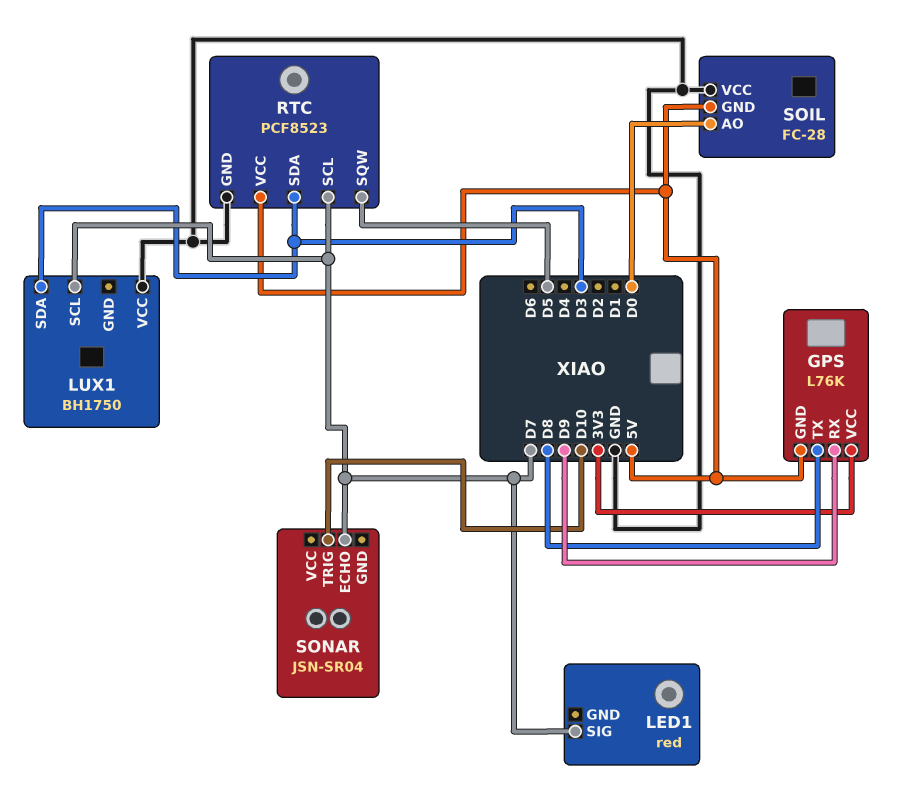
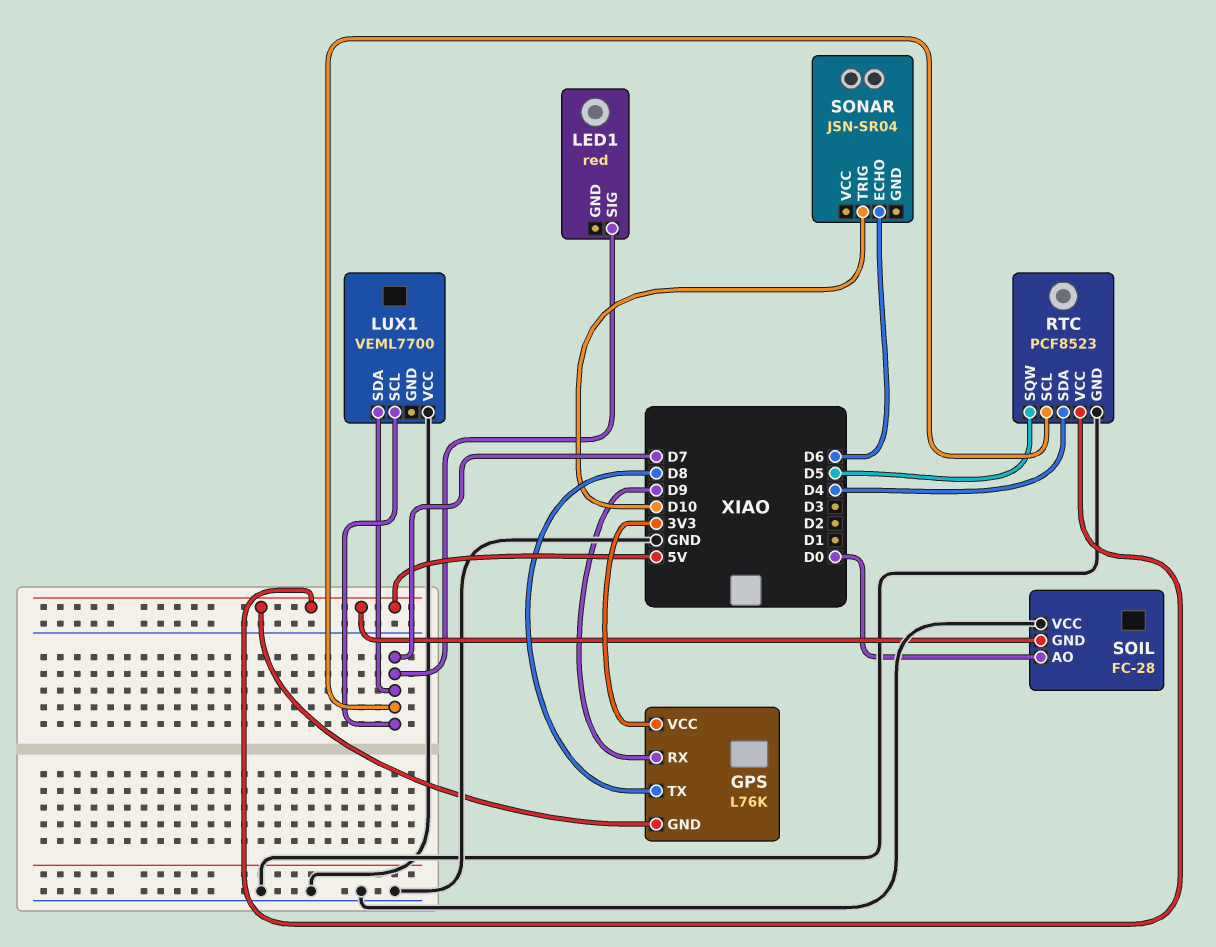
LUX1: BH1750 -> VEML7700
LUX1 pin SDA: D3 -> D7
RTC pin SDA: D3 -> D4
SONAR pin ECHO: D7 -> D6

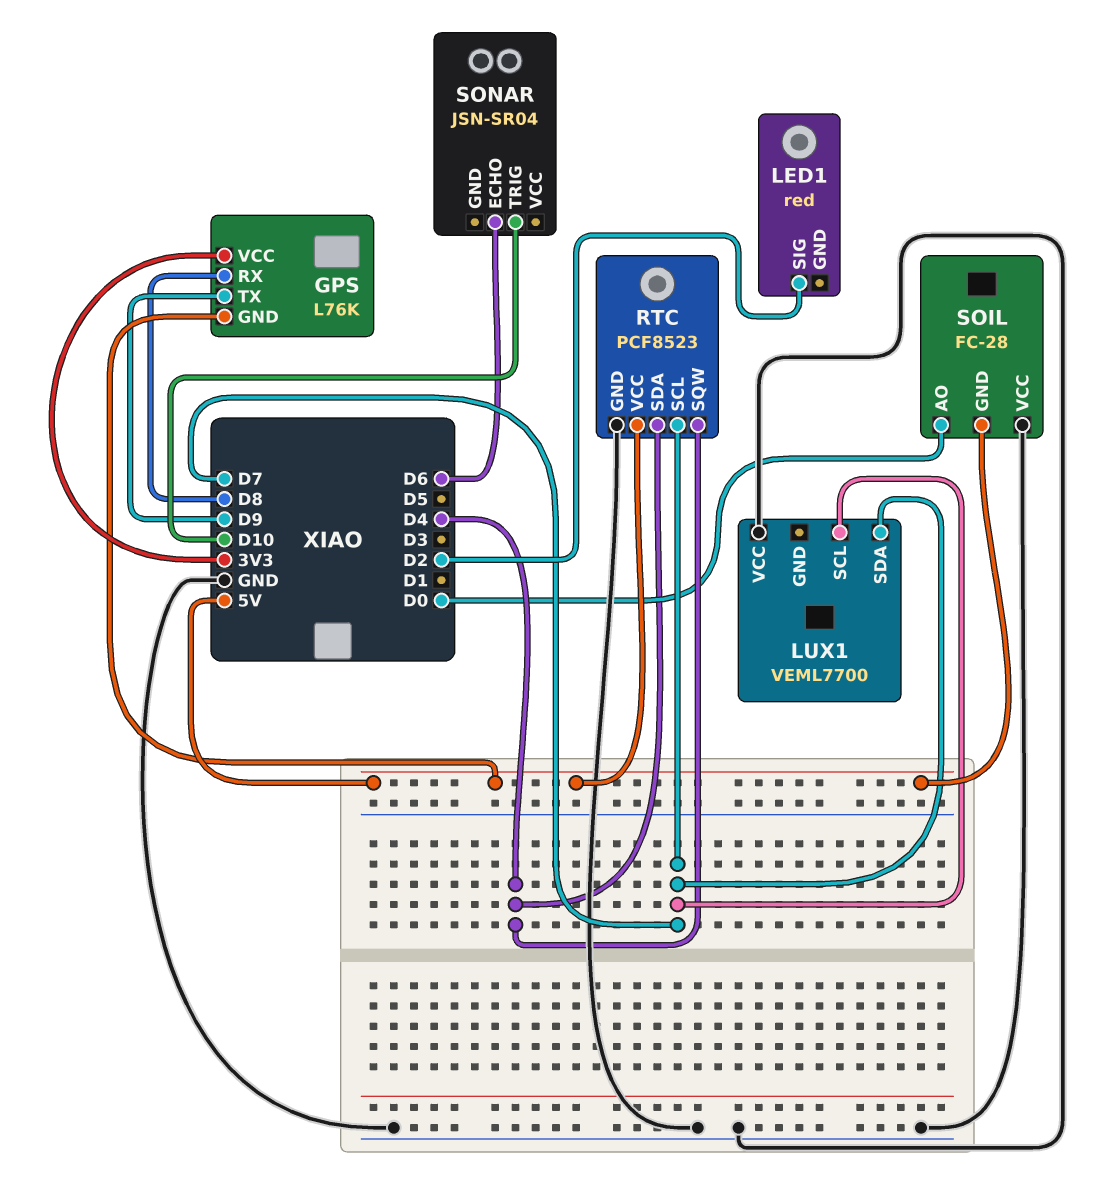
GPS pin RX: D9 -> D8
GPS pin TX: D8 -> D9
LED1 pin SIG: D7 -> D2
RTC pin SQW: D5 -> D4

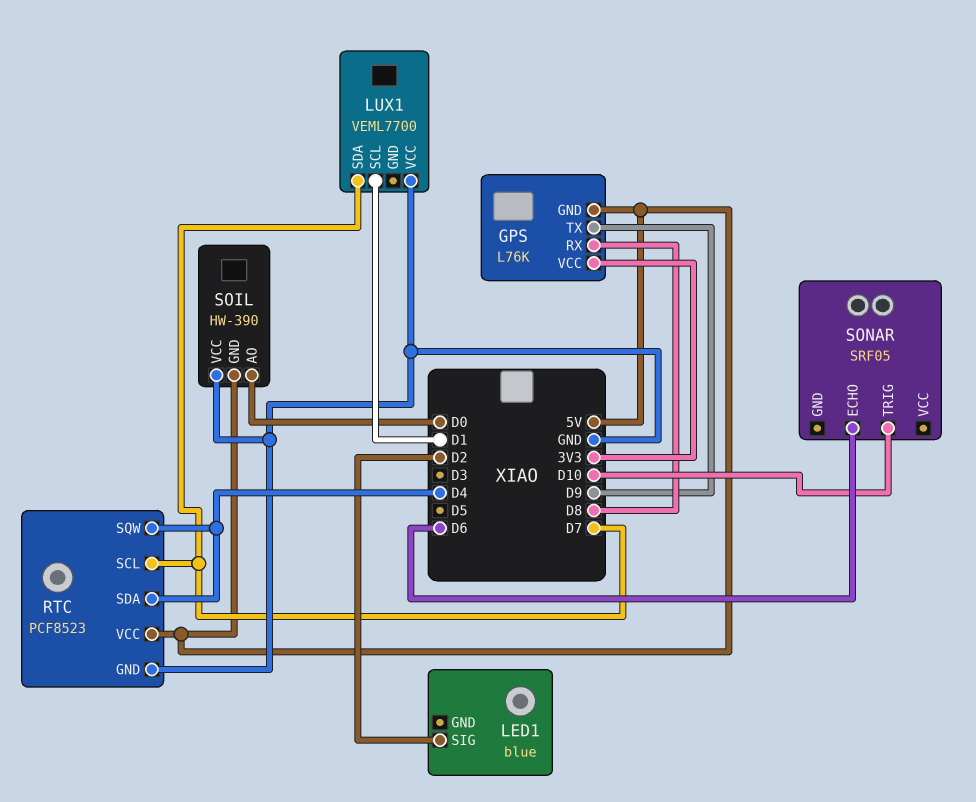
LED1: red -> blue
LUX1 pin SCL: D7 -> D1
SOIL: FC-28 -> HW-390
SONAR: JSN-SR04 -> SRF05

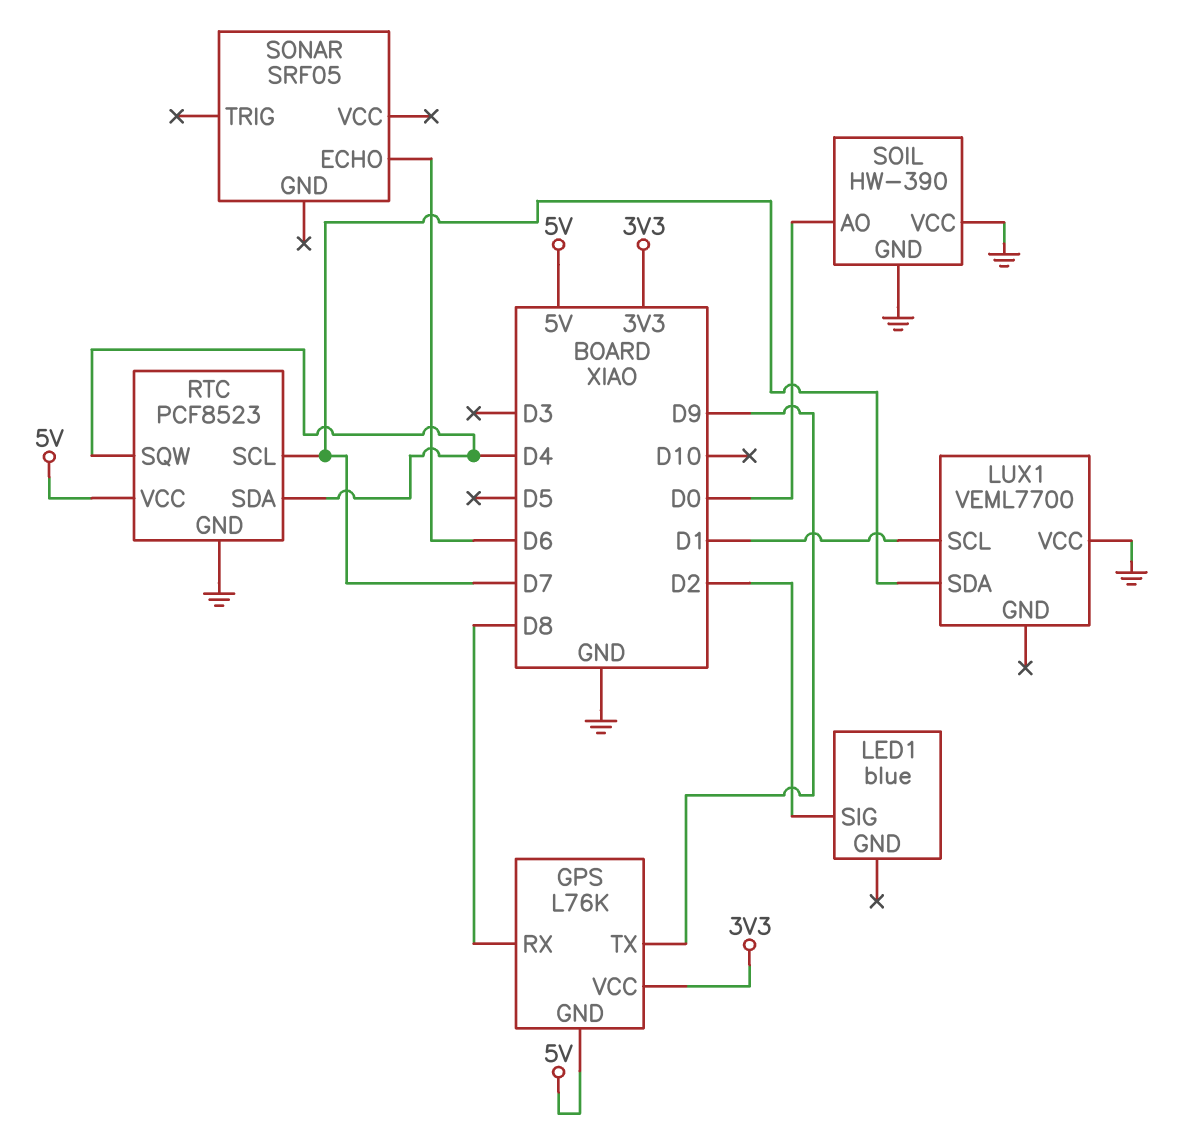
SOIL pin GND: 5V -> GND
SONAR pin TRIG: D10 -> none

